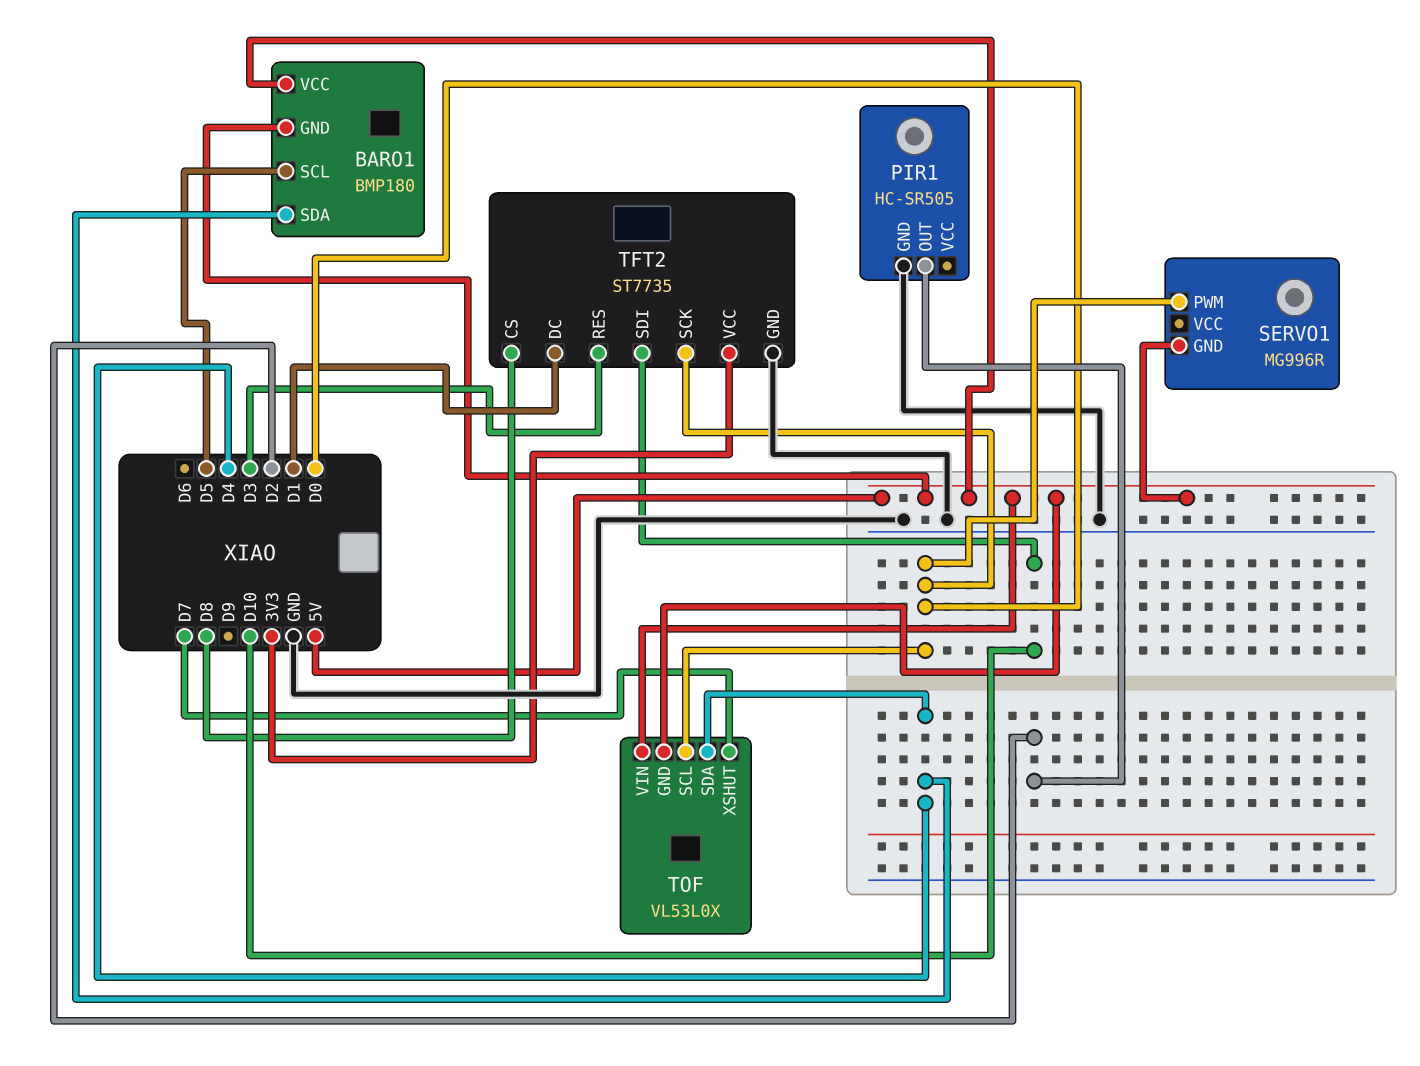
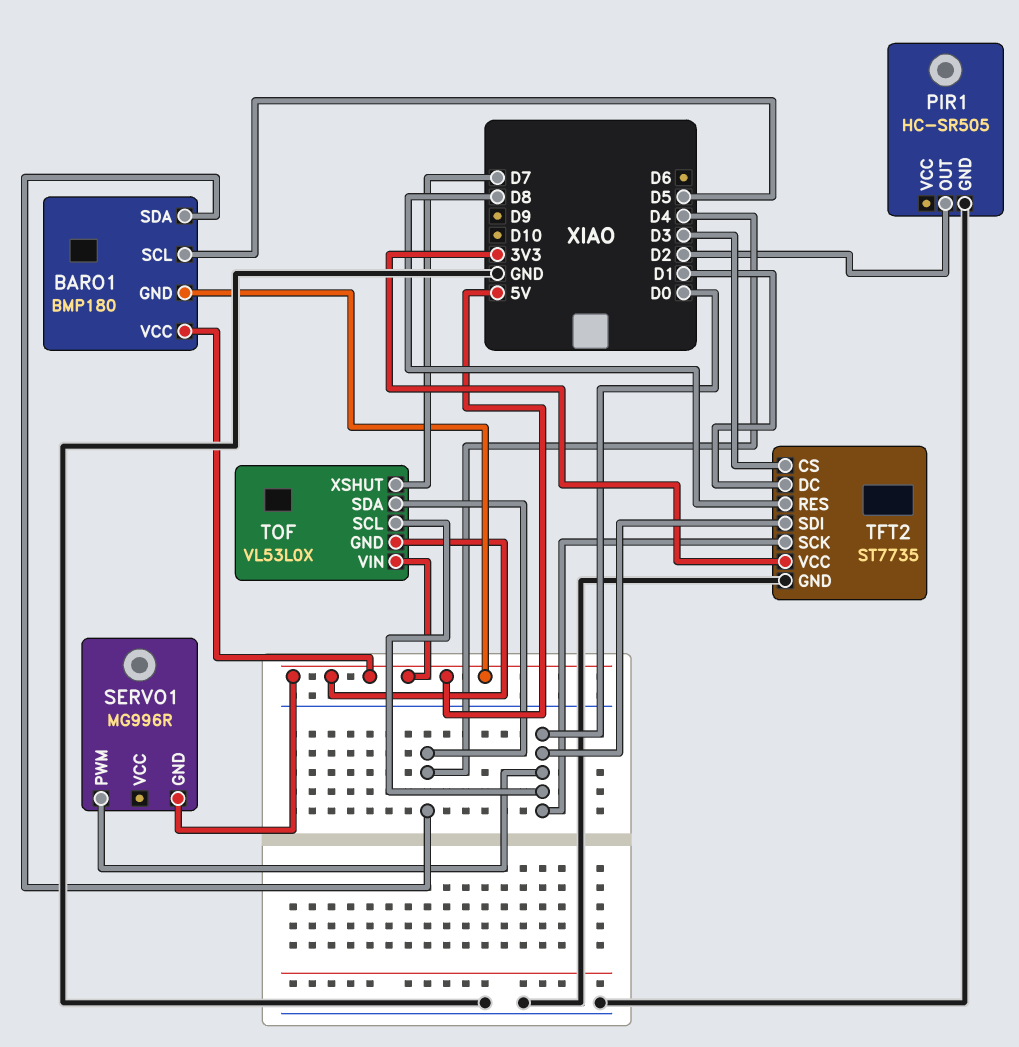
TFT2 pin CS: D8 -> D3
TFT2 pin RES: D3 -> D8
TFT2 pin SDI: D10 -> D0

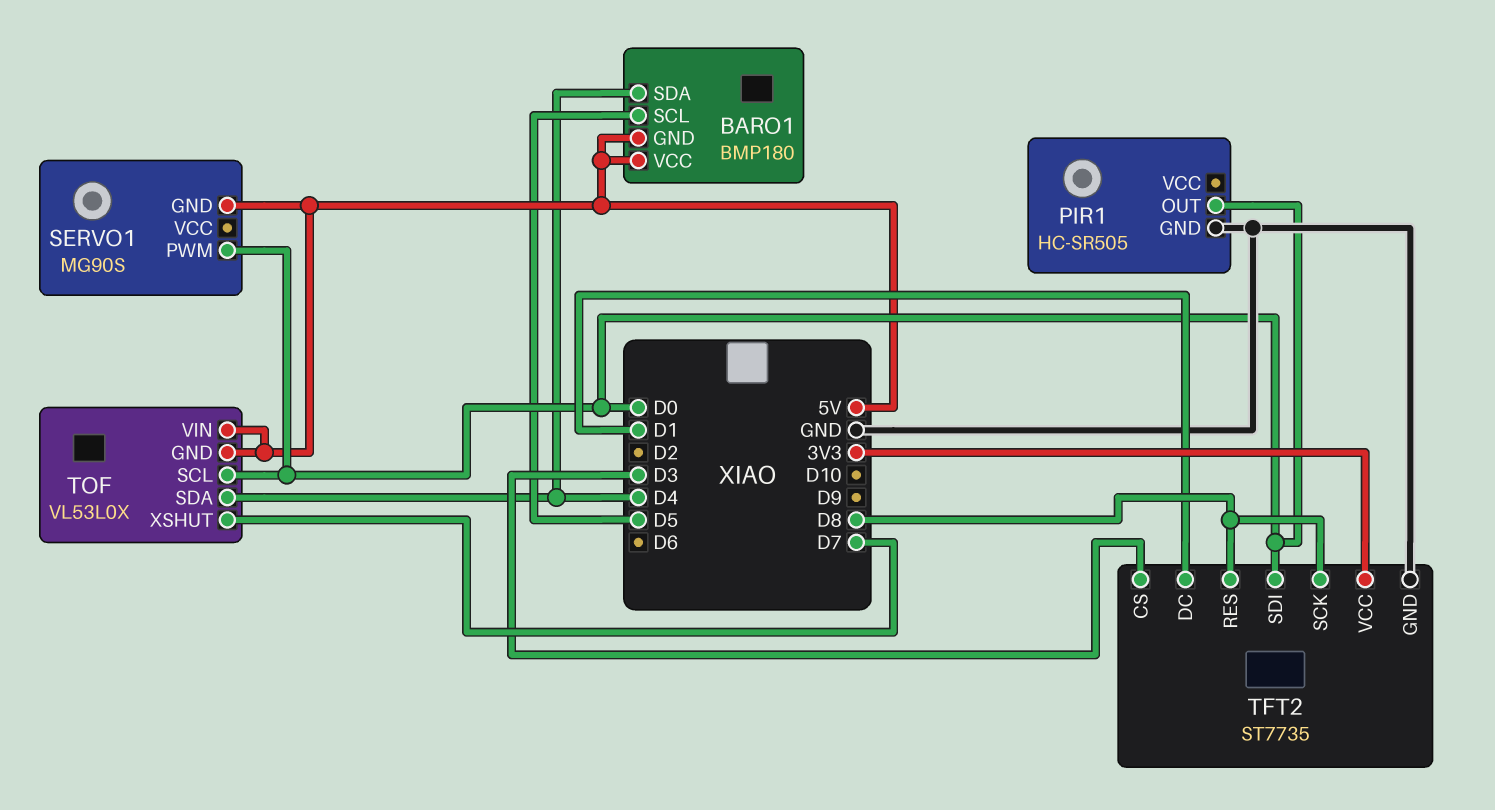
PIR1 pin OUT: D2 -> D0
SERVO1: MG996R -> MG90S
TFT2 pin SCK: D0 -> D8

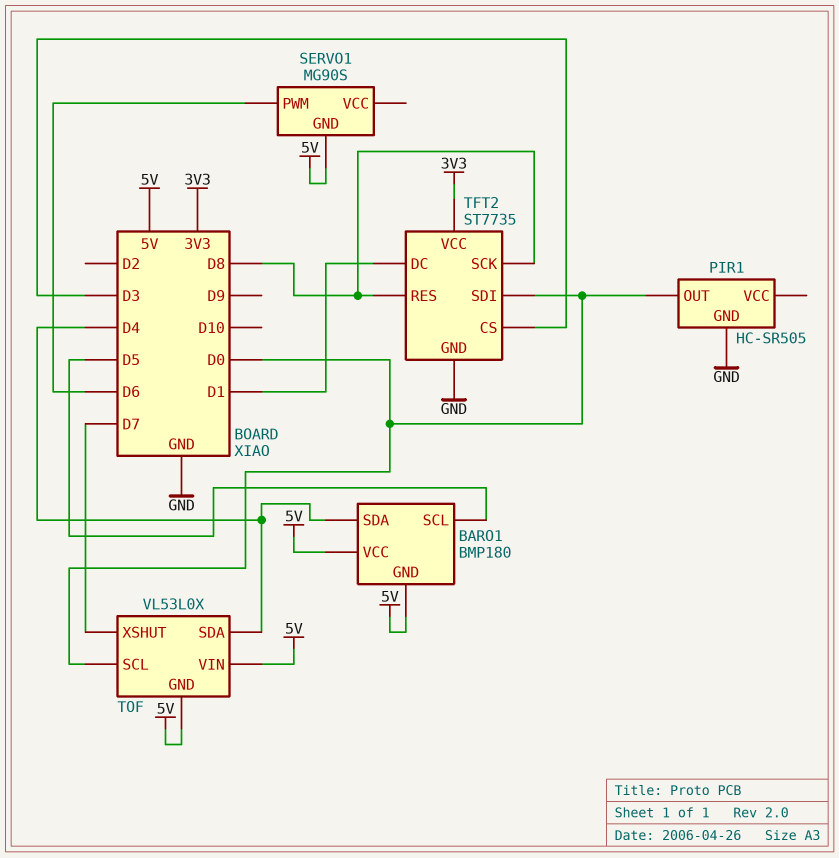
SERVO1 pin PWM: D0 -> D6

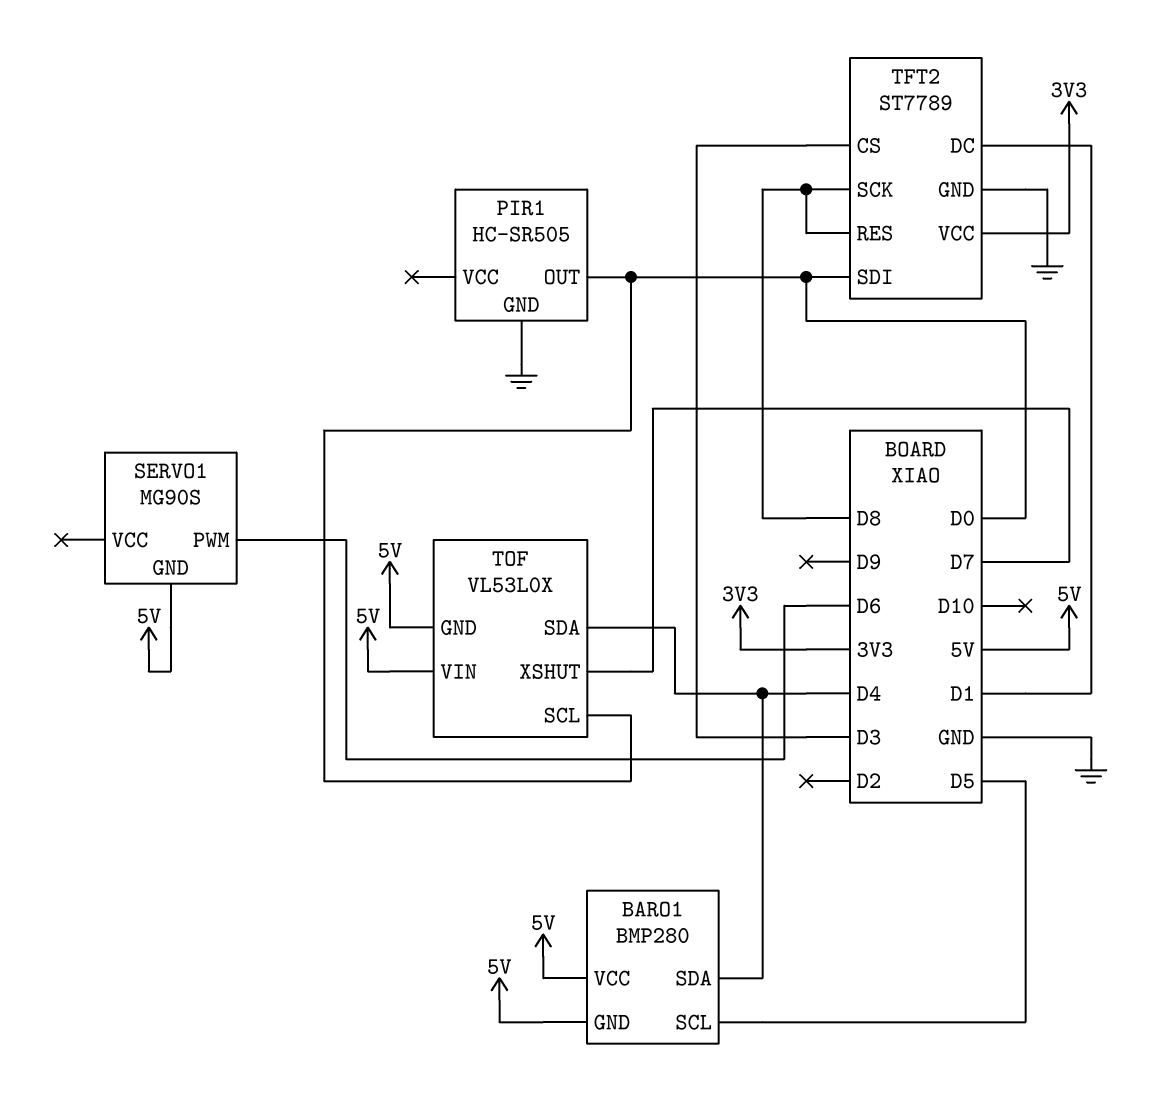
BARO1: BMP180 -> BMP280
TFT2: ST7735 -> ST7789

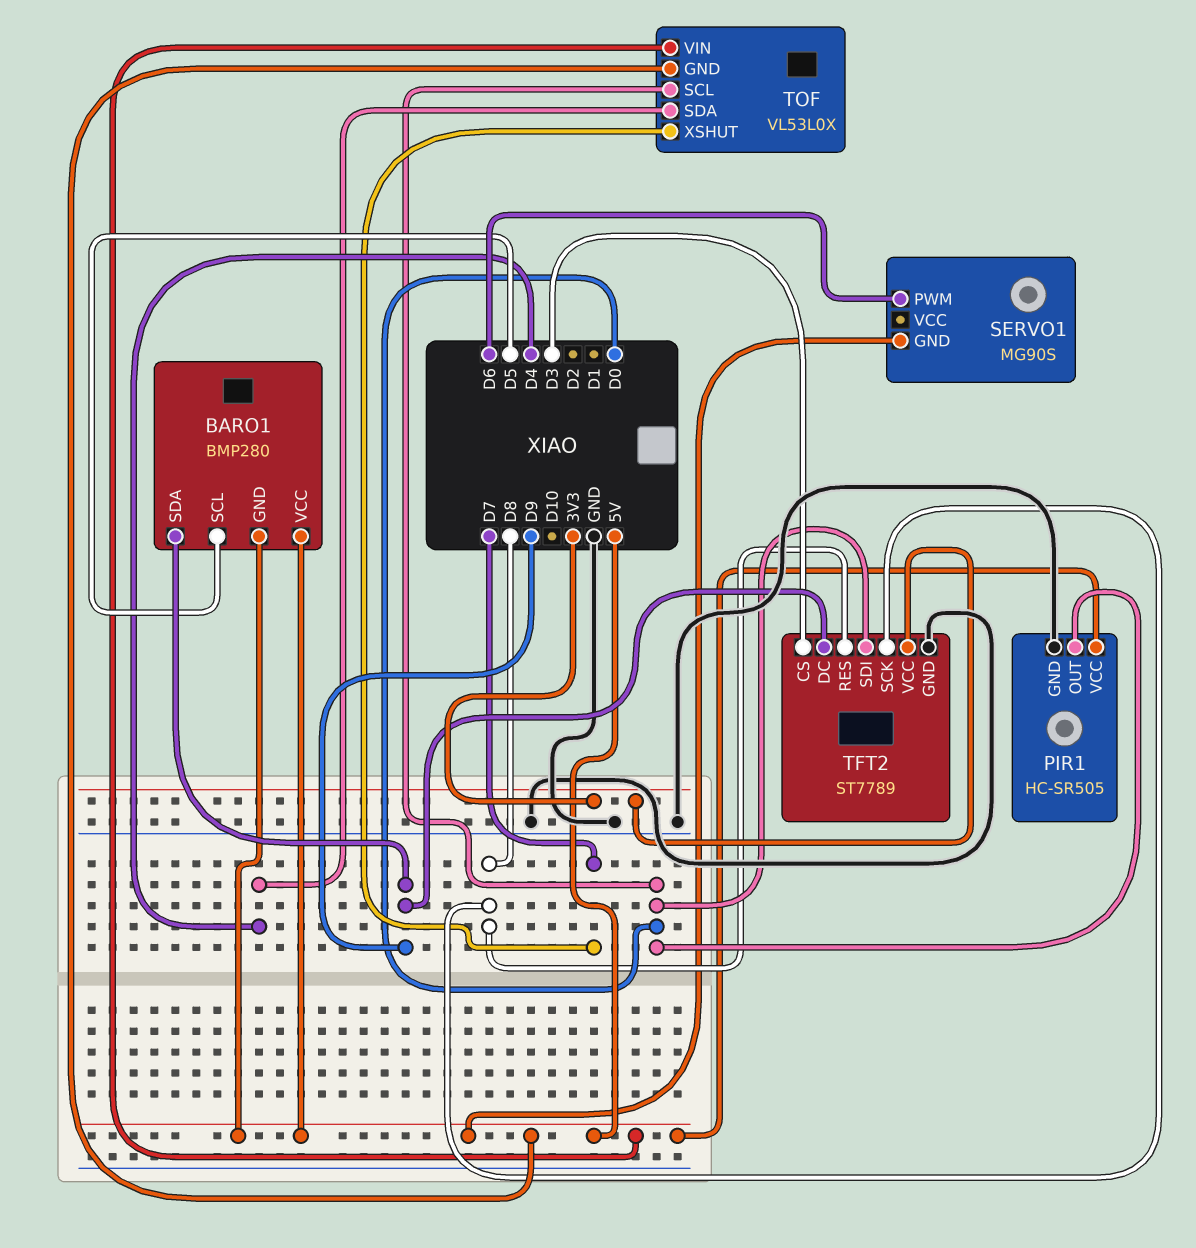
BARO1 pin SDA: D4 -> D9
PIR1 pin VCC: none -> 5V
TFT2 pin DC: D1 -> D9

